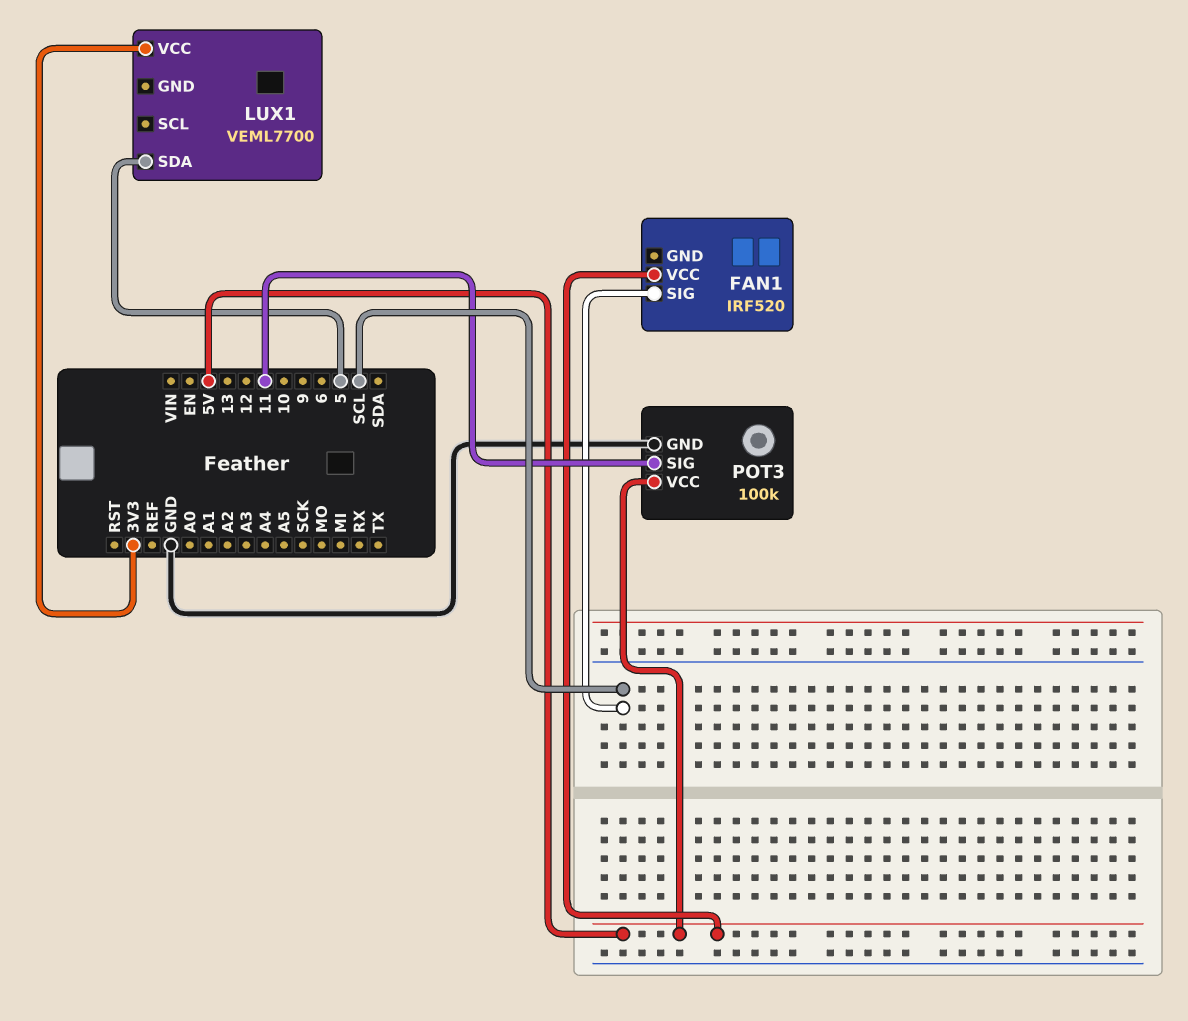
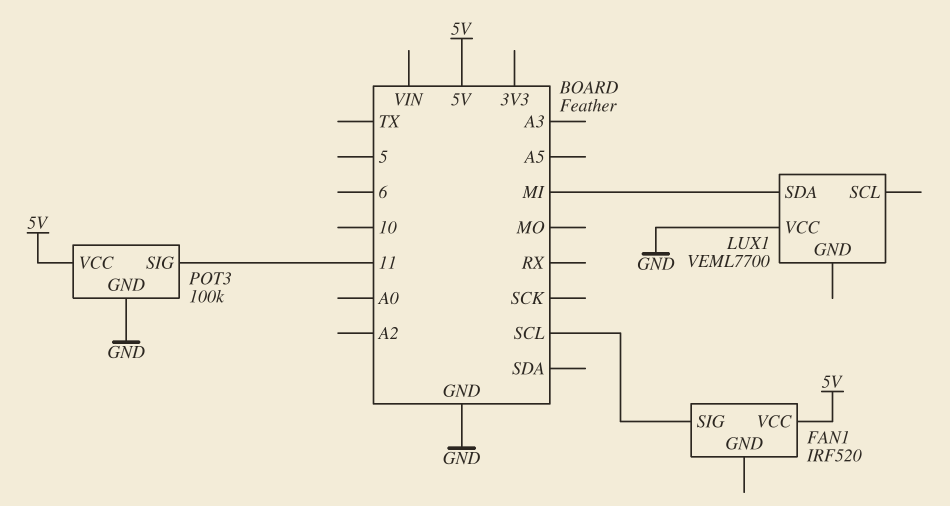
LUX1 pin SDA: 5 -> MI
LUX1 pin VCC: 3V3 -> GND

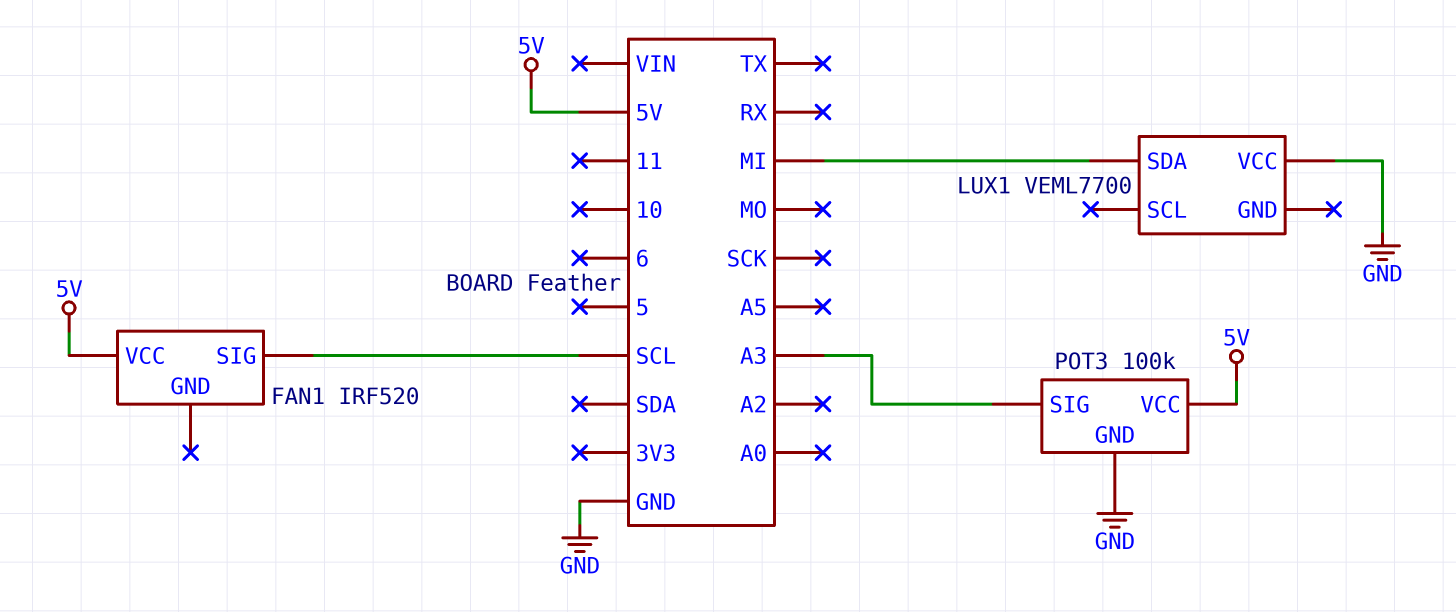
POT3 pin SIG: 11 -> A3

